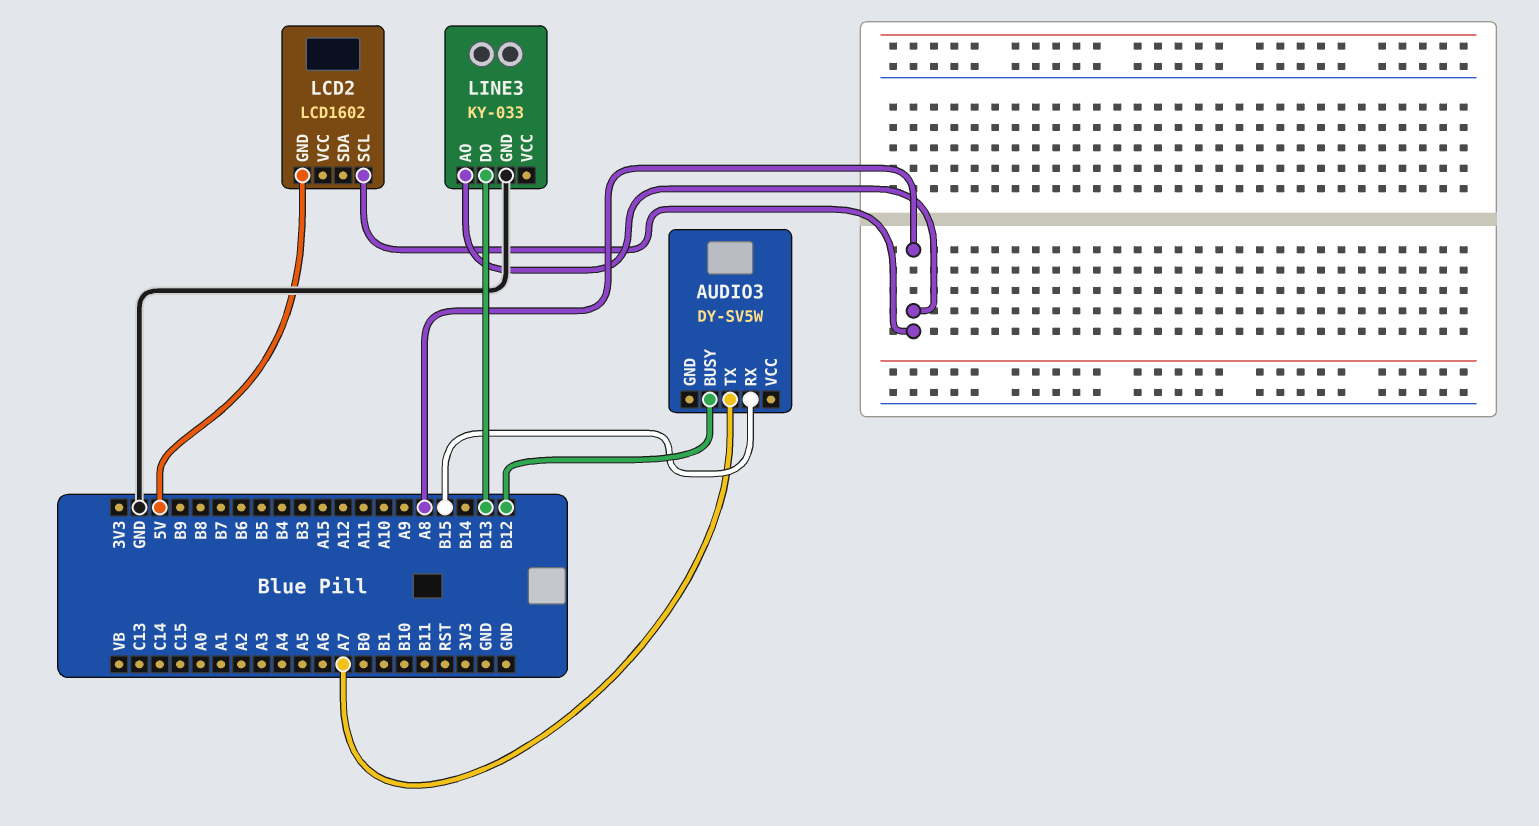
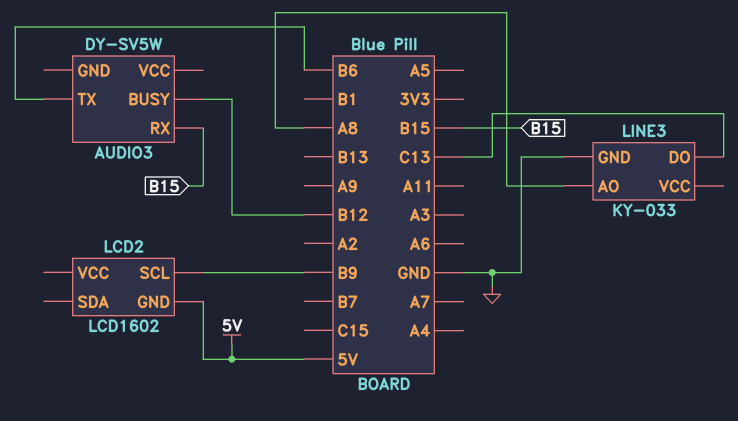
AUDIO3 pin TX: A7 -> B6
LCD2 pin SCL: A8 -> B9
LINE3 pin DO: B13 -> C13

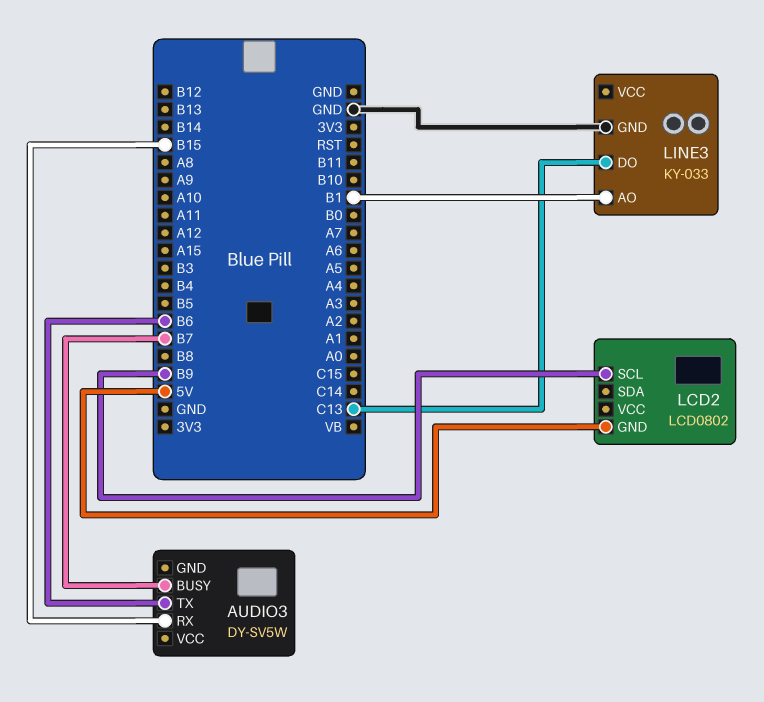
AUDIO3 pin BUSY: B12 -> B7
LCD2: LCD1602 -> LCD0802
LINE3 pin AO: A8 -> B1

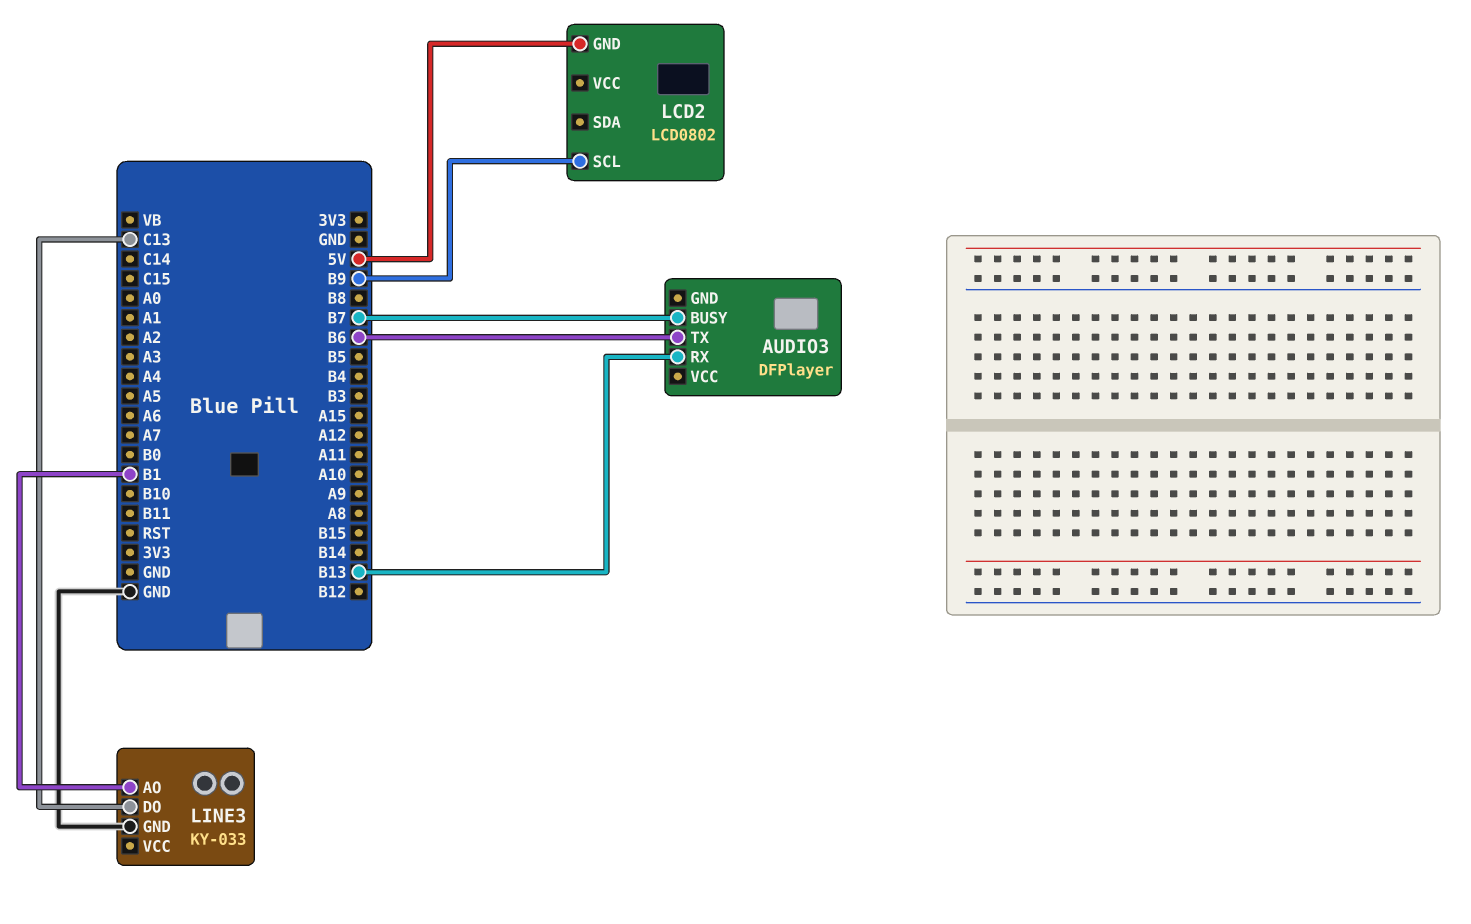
AUDIO3: DY-SV5W -> DFPlayer
AUDIO3 pin RX: B15 -> B13

